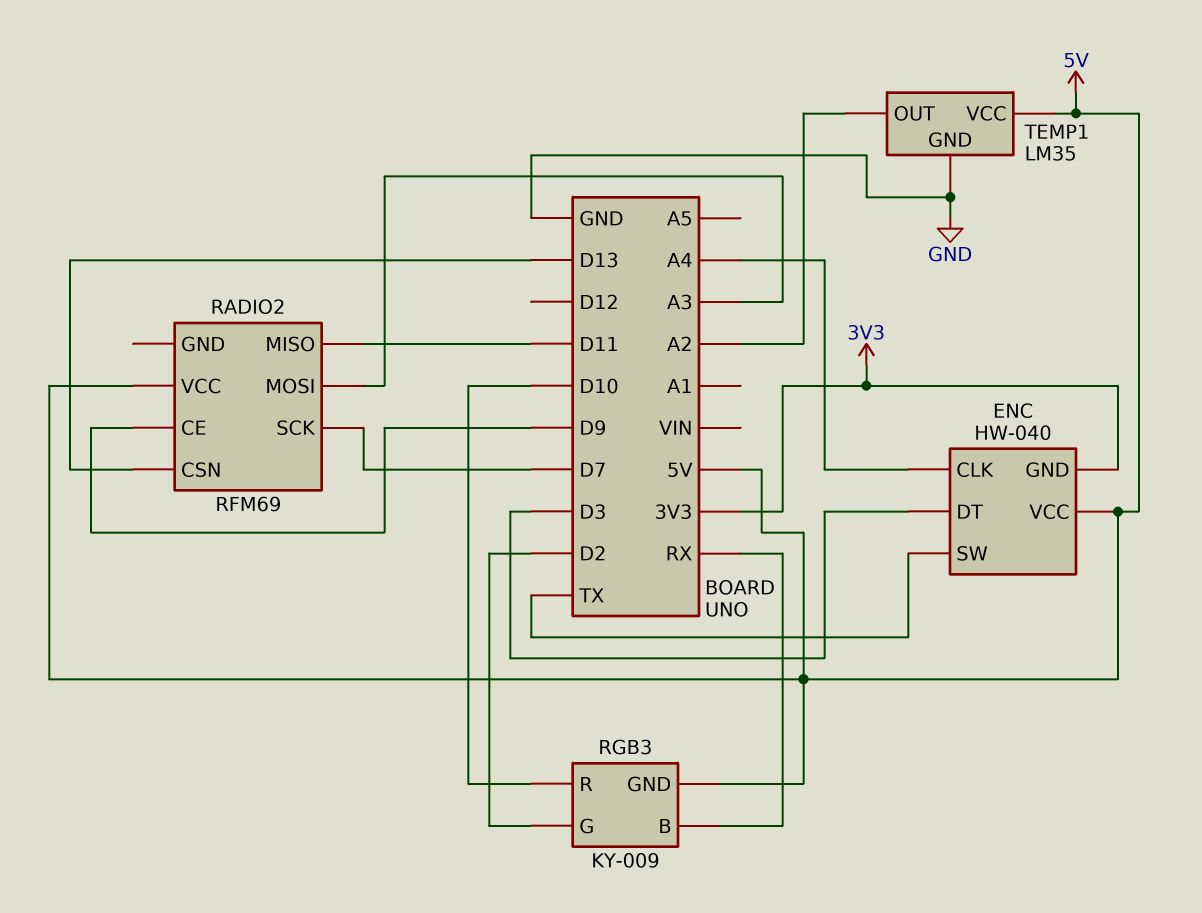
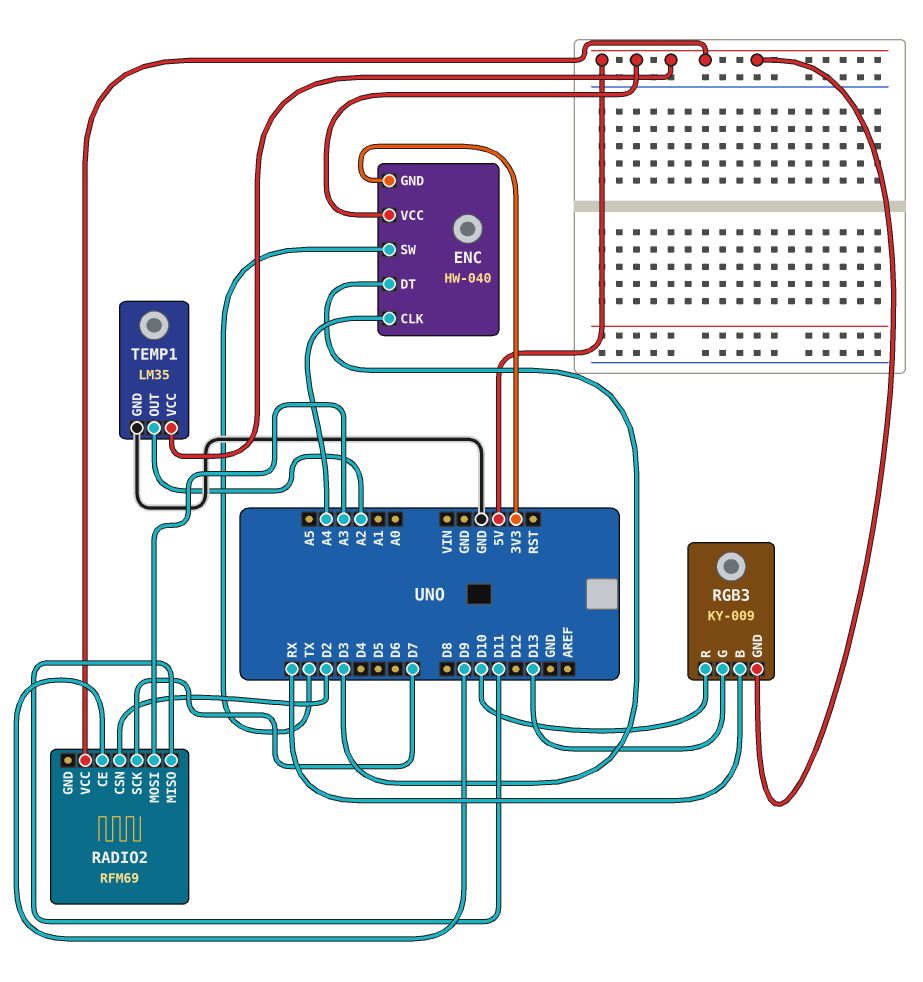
RADIO2 pin CSN: D13 -> D2
RGB3 pin G: D2 -> D13

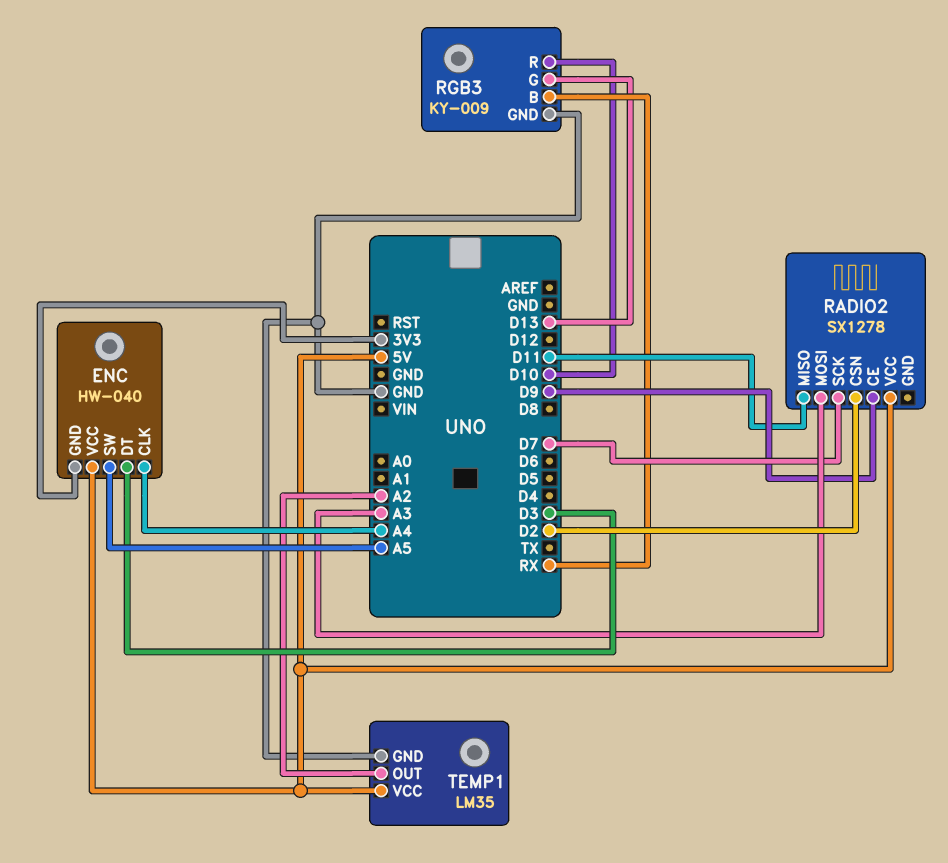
ENC pin SW: TX -> A5
RADIO2: RFM69 -> SX1278
RGB3 pin GND: 5V -> GND

